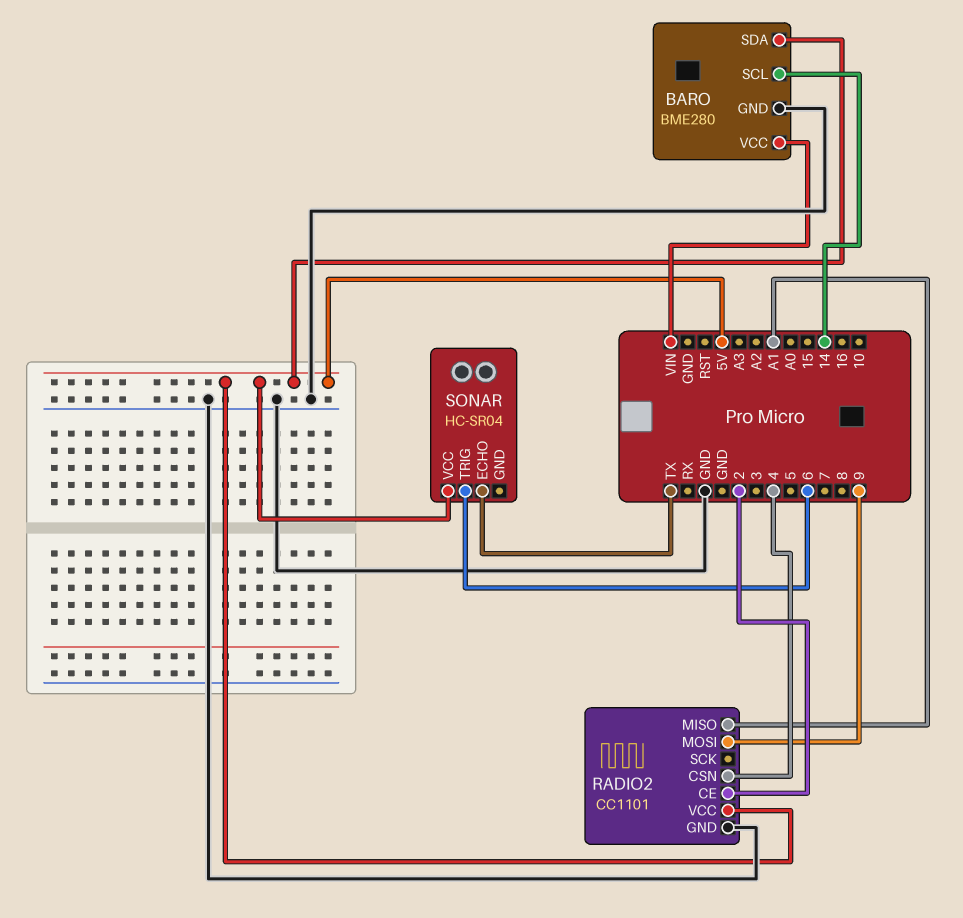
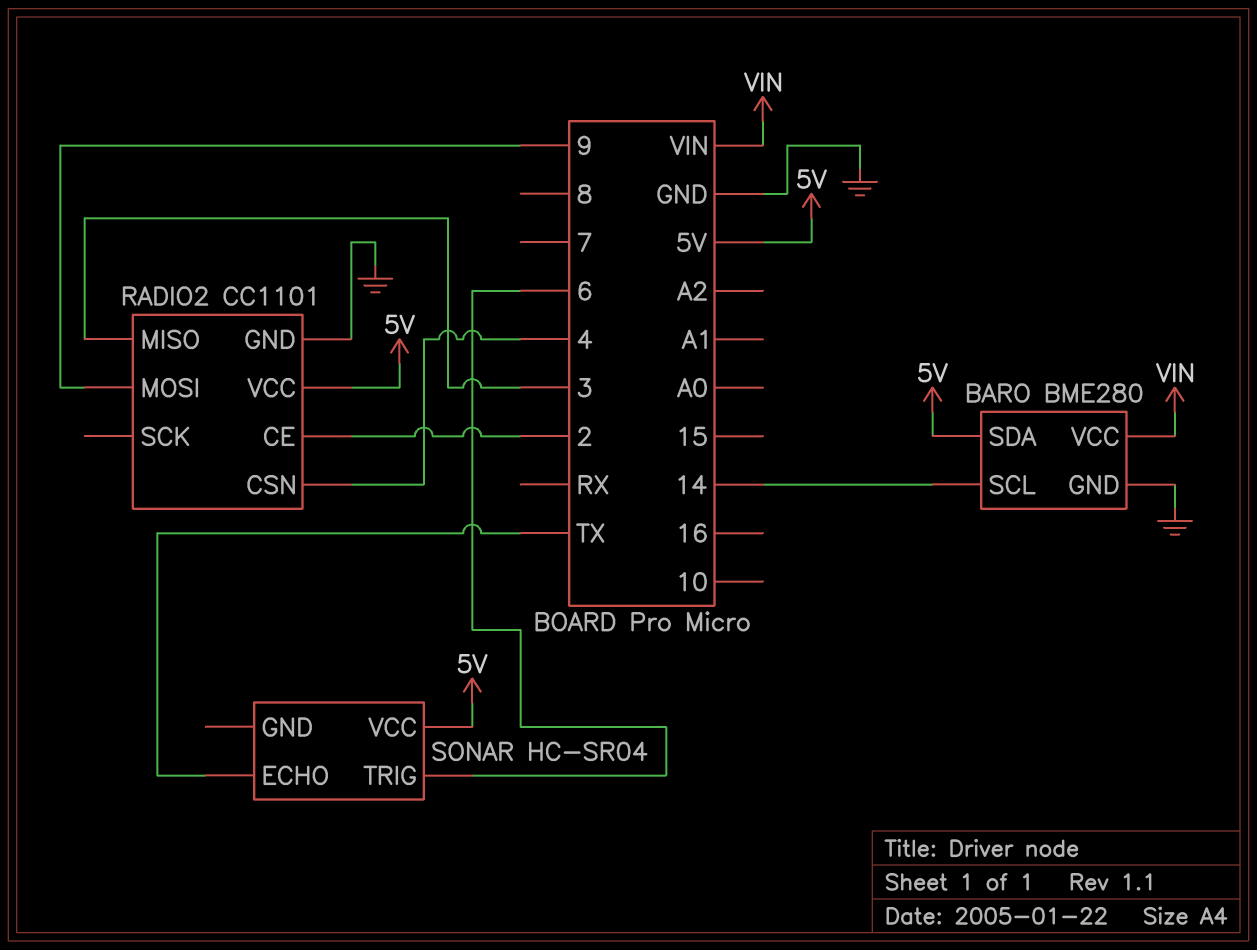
RADIO2 pin MISO: A1 -> 3

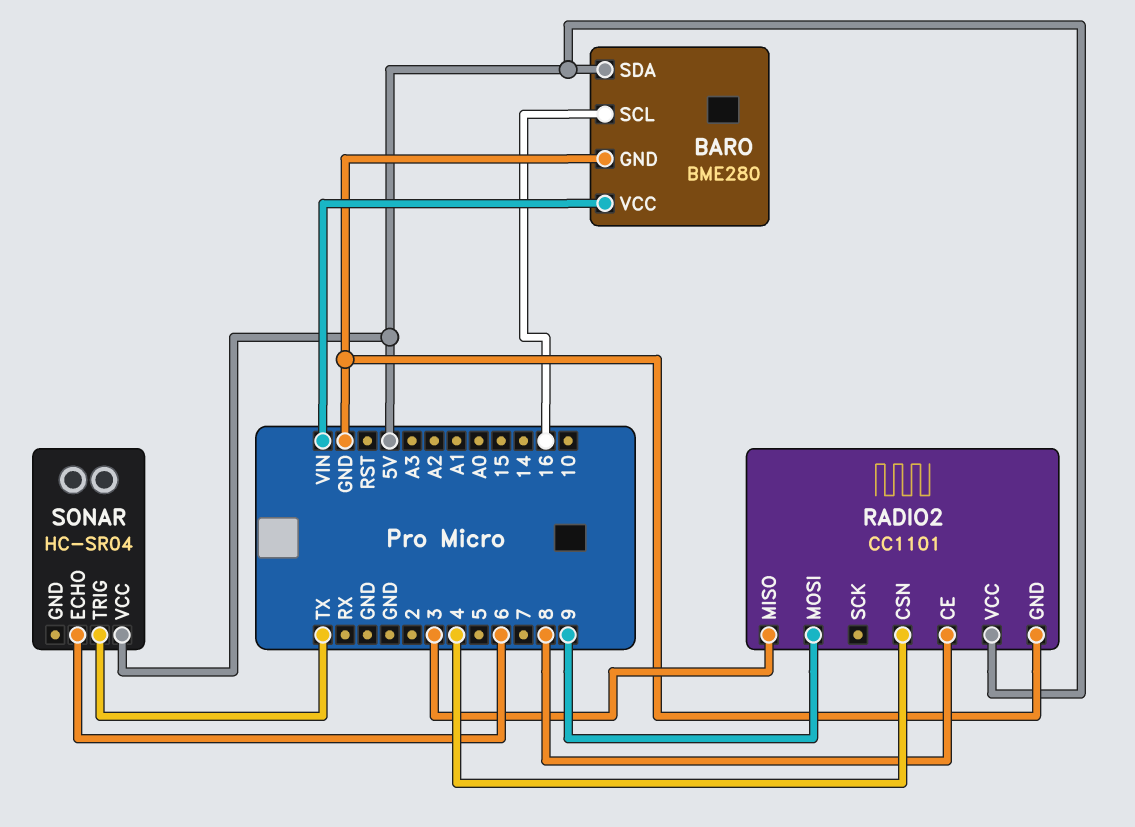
BARO pin SCL: 14 -> 16
RADIO2 pin CE: 2 -> 8
SONAR pin ECHO: TX -> 6
SONAR pin TRIG: 6 -> TX

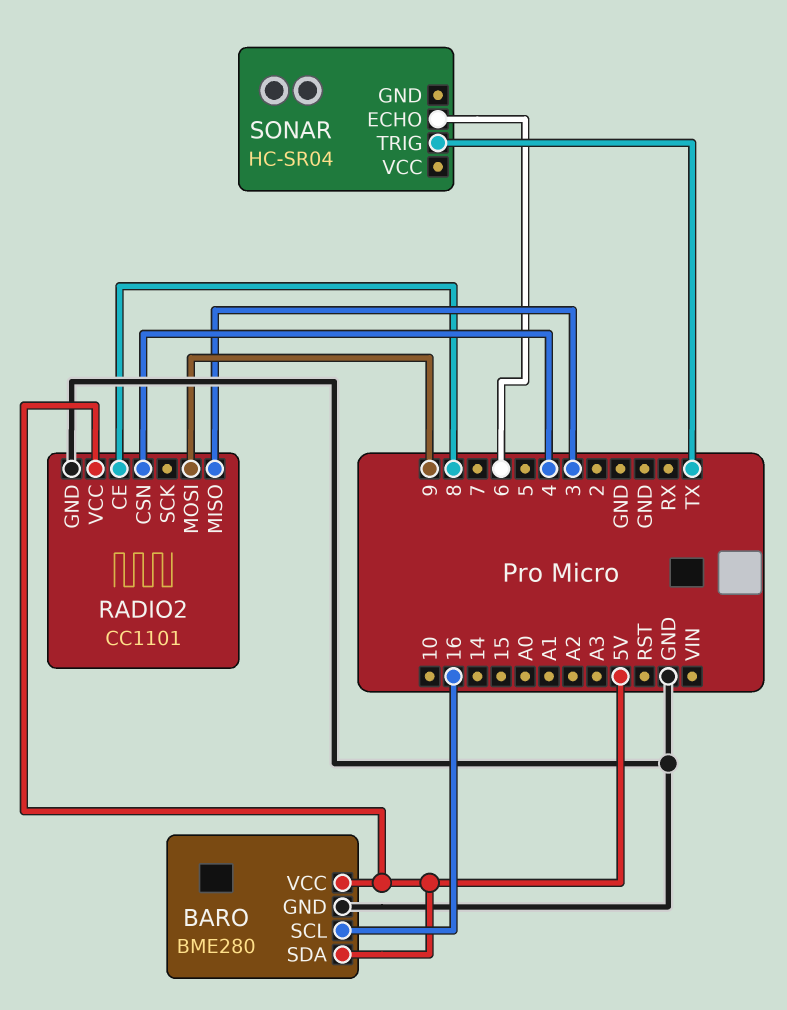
BARO pin VCC: VIN -> 5V
SONAR pin VCC: 5V -> none

